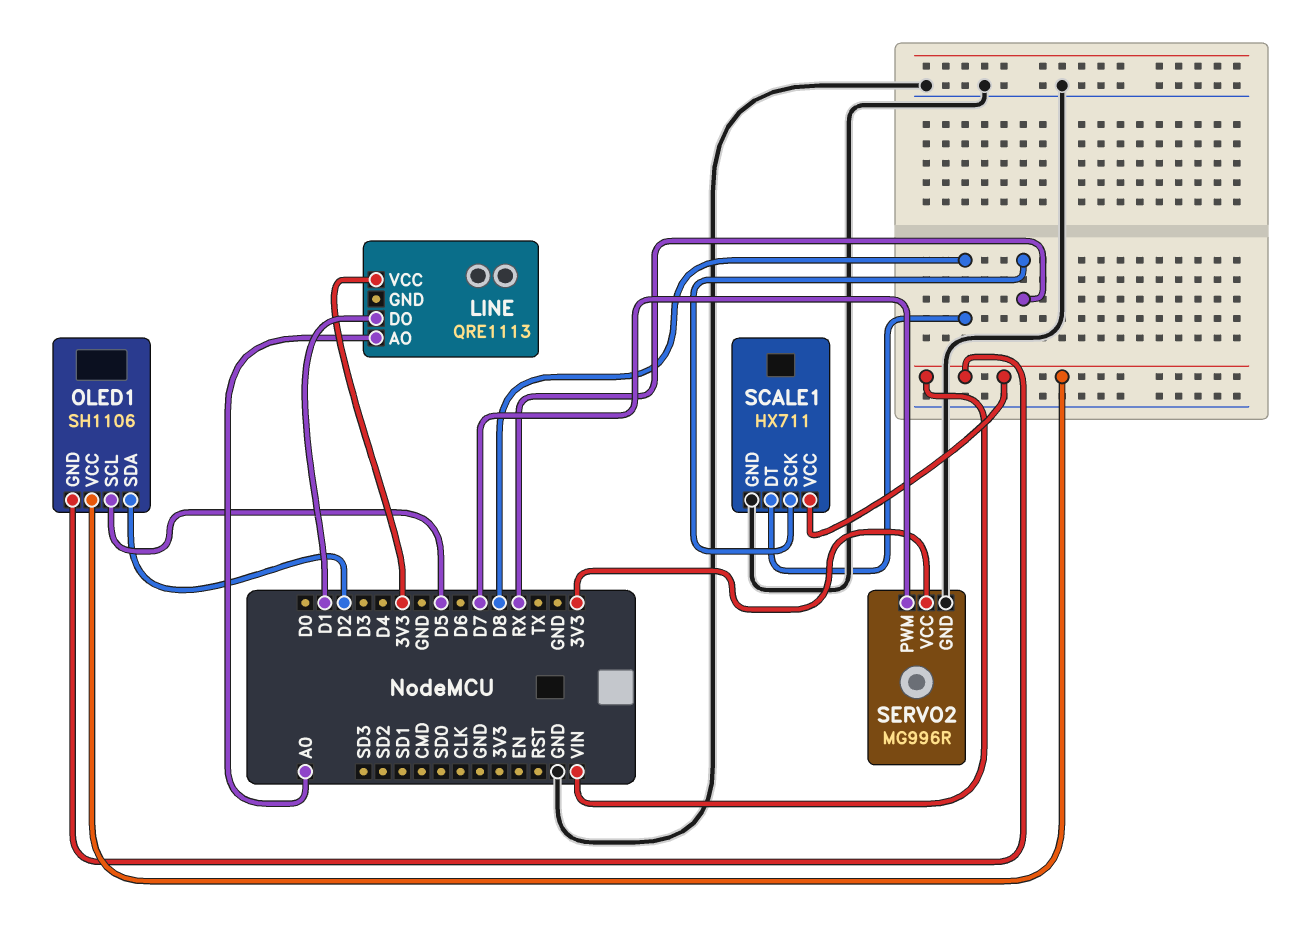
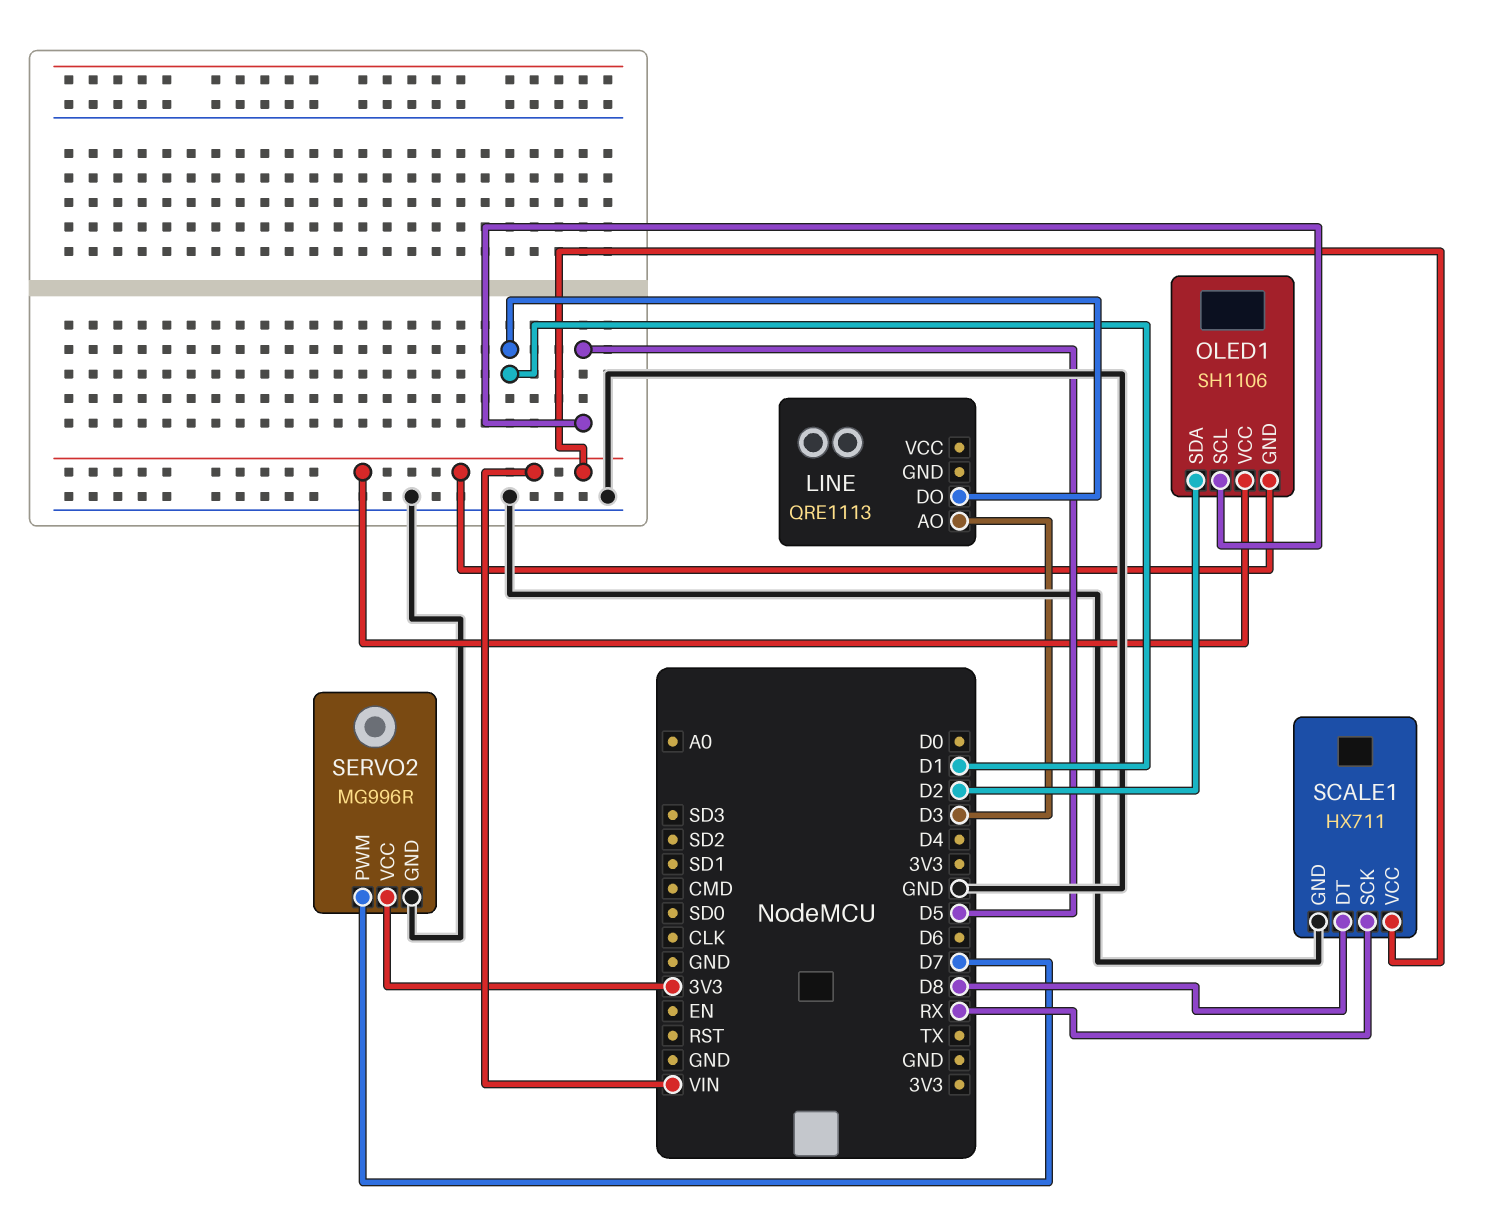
LINE pin AO: A0 -> D3
LINE pin VCC: 3V3 -> none

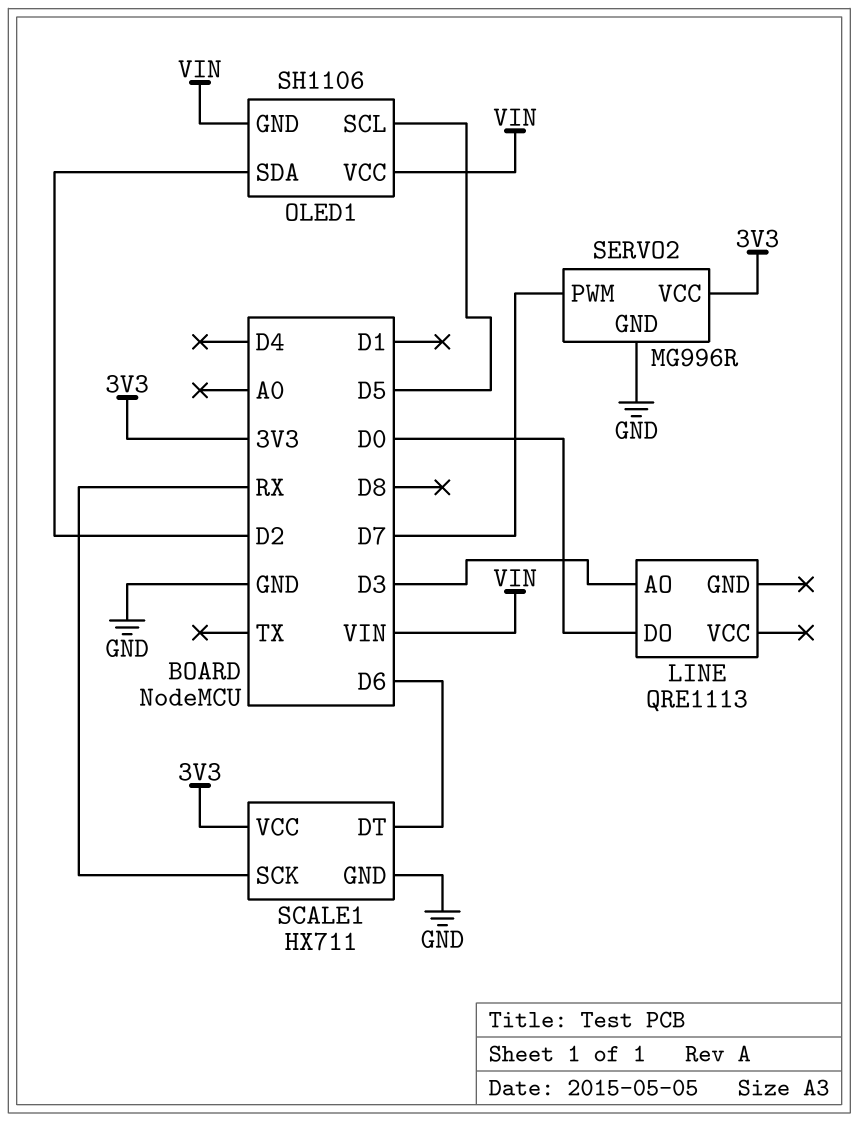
LINE pin DO: D1 -> D0
SCALE1 pin DT: D8 -> D6
SCALE1 pin VCC: VIN -> 3V3

